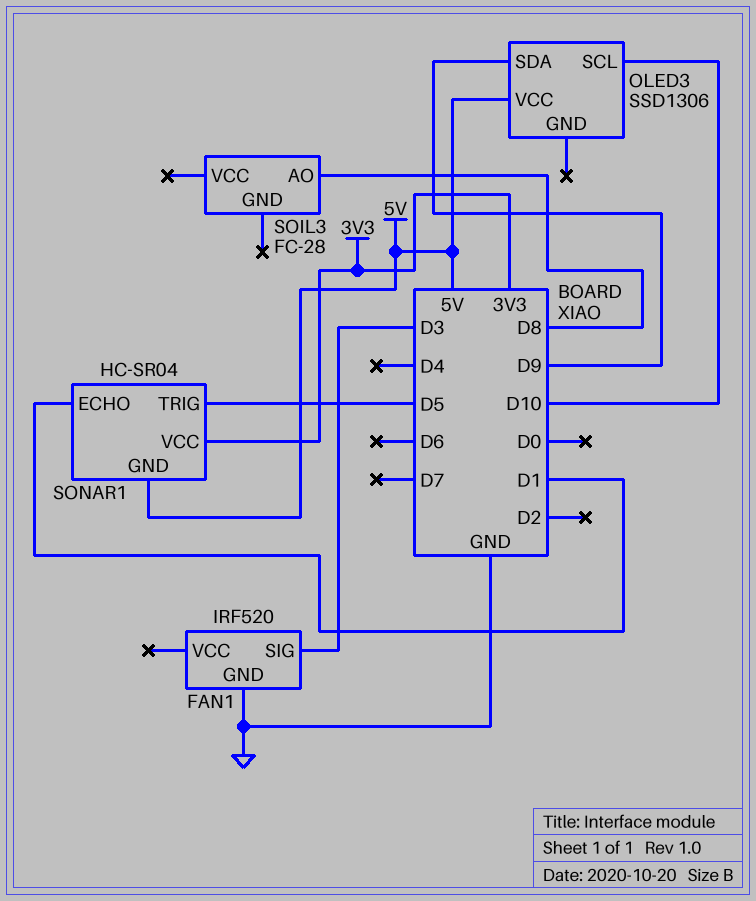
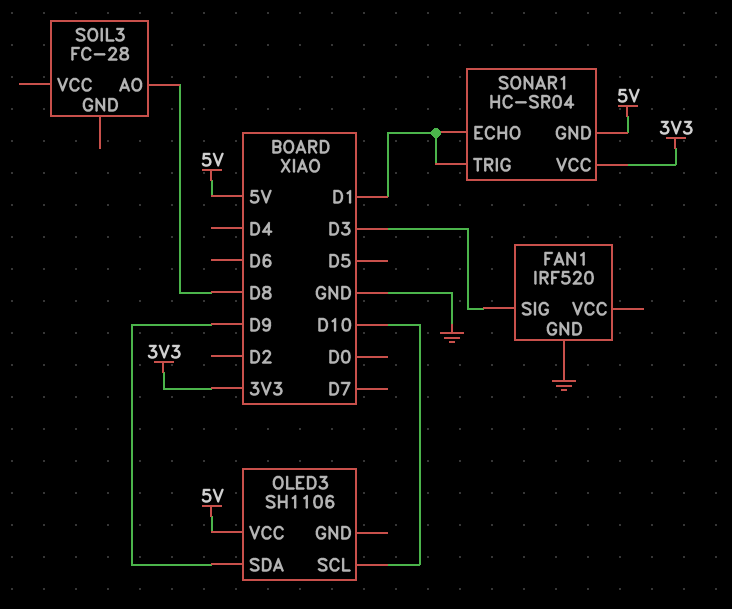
OLED3: SSD1306 -> SH1106
SONAR1 pin TRIG: D5 -> D1

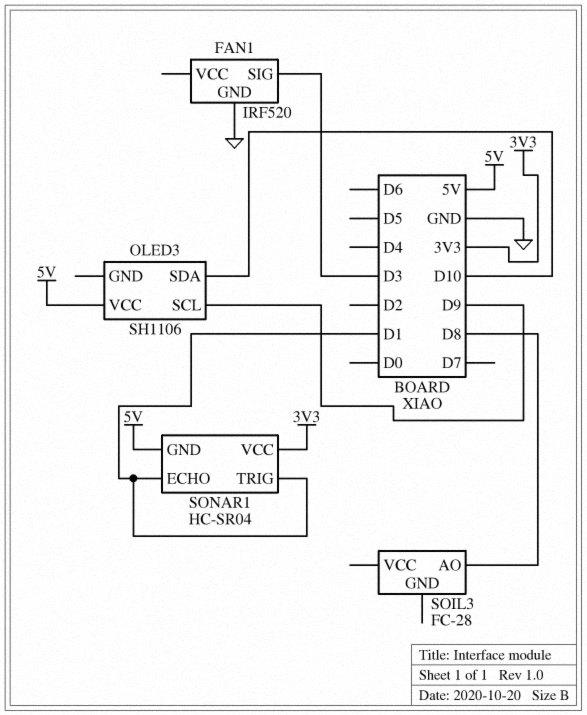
OLED3 pin SCL: D10 -> D9
OLED3 pin SDA: D9 -> D10

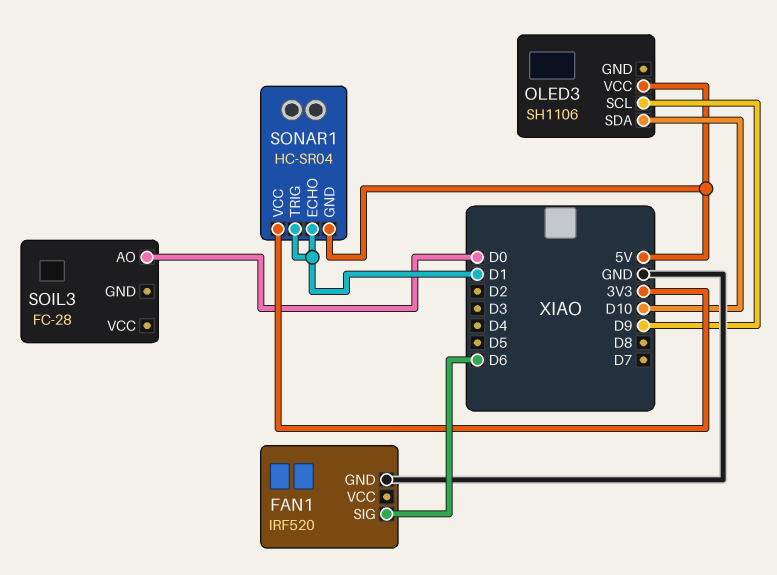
FAN1 pin SIG: D3 -> D6
SOIL3 pin AO: D8 -> D0

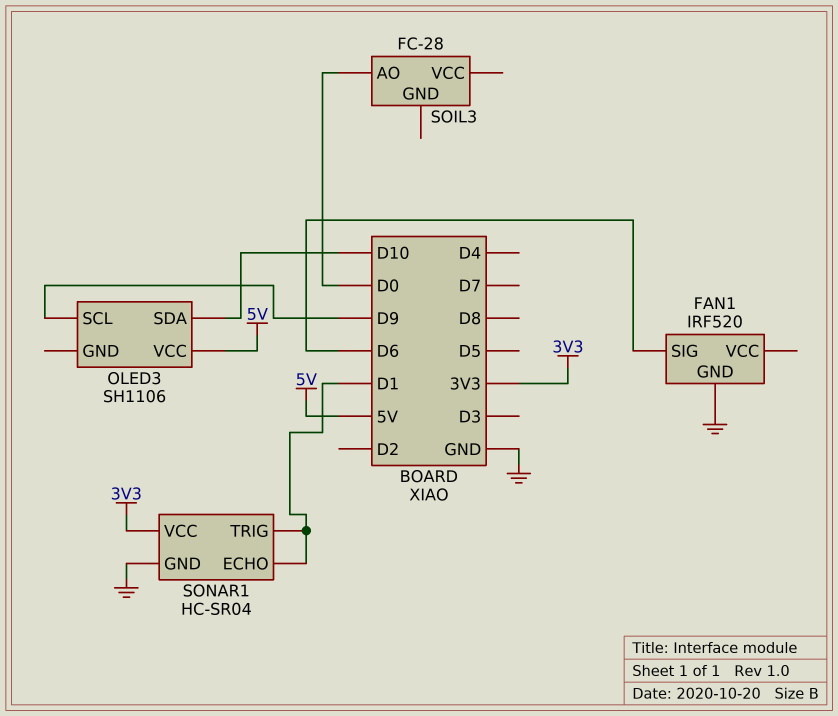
SONAR1 pin GND: 5V -> GND

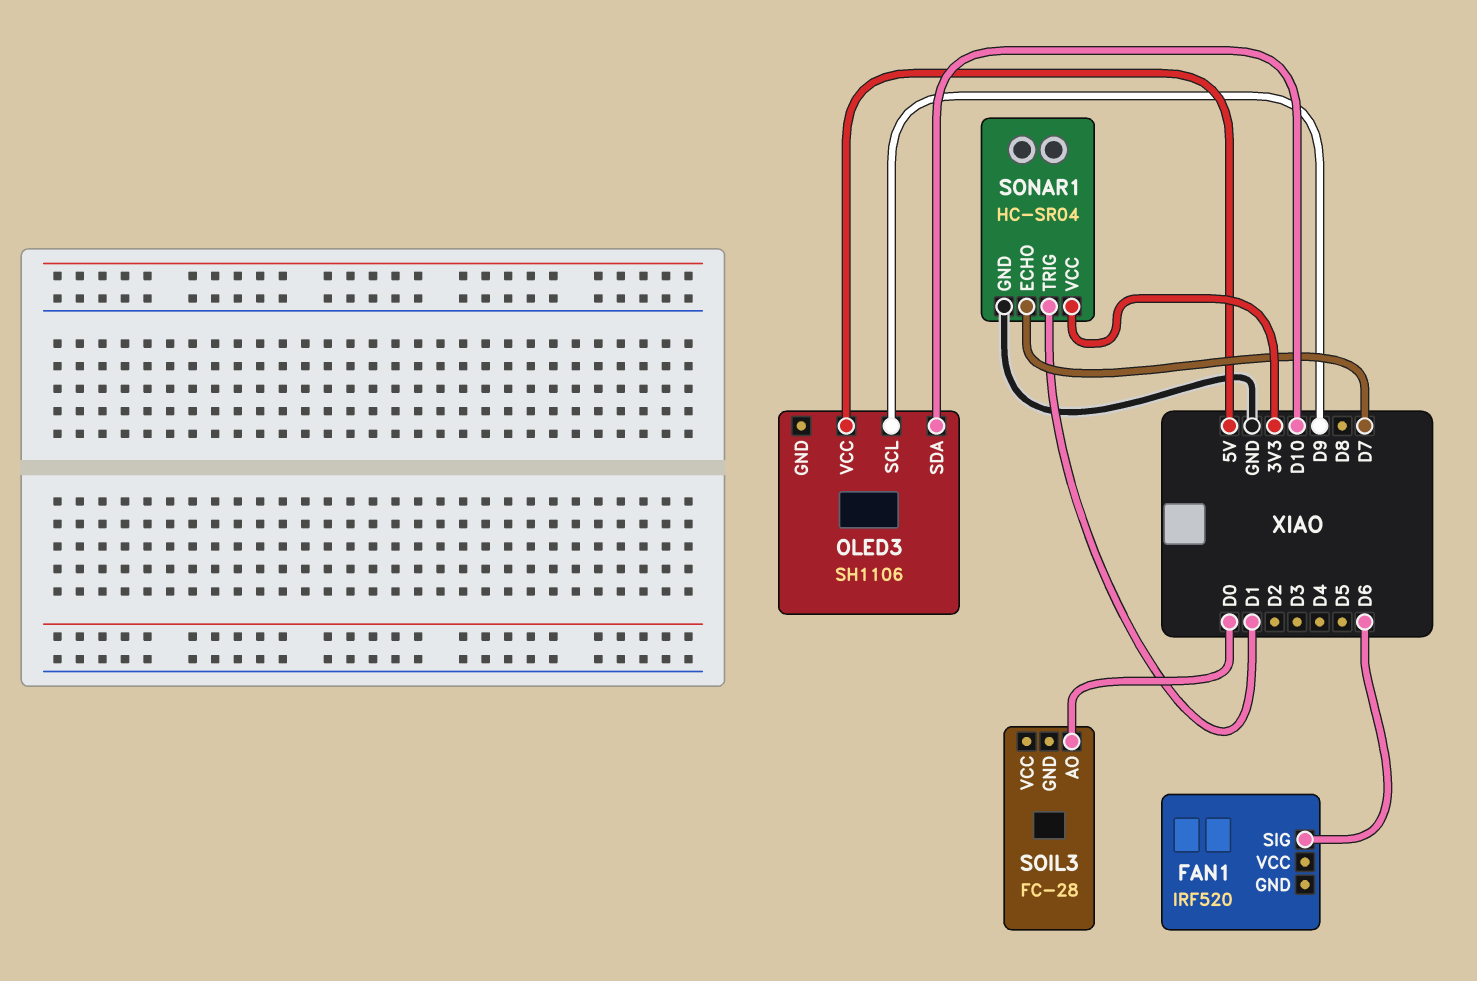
FAN1 pin GND: GND -> none
SONAR1 pin ECHO: D1 -> D7

